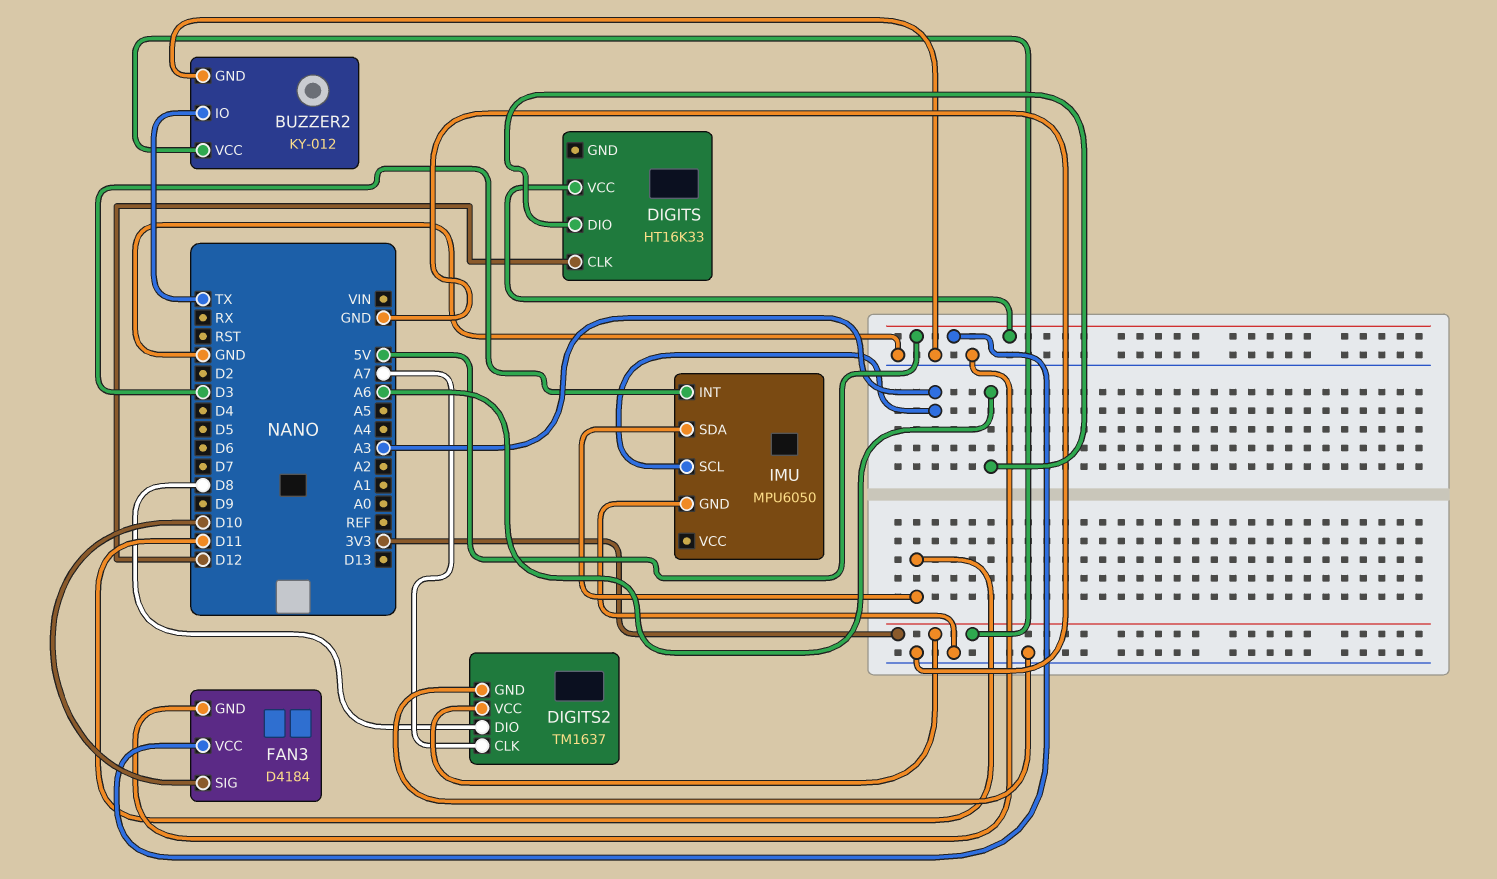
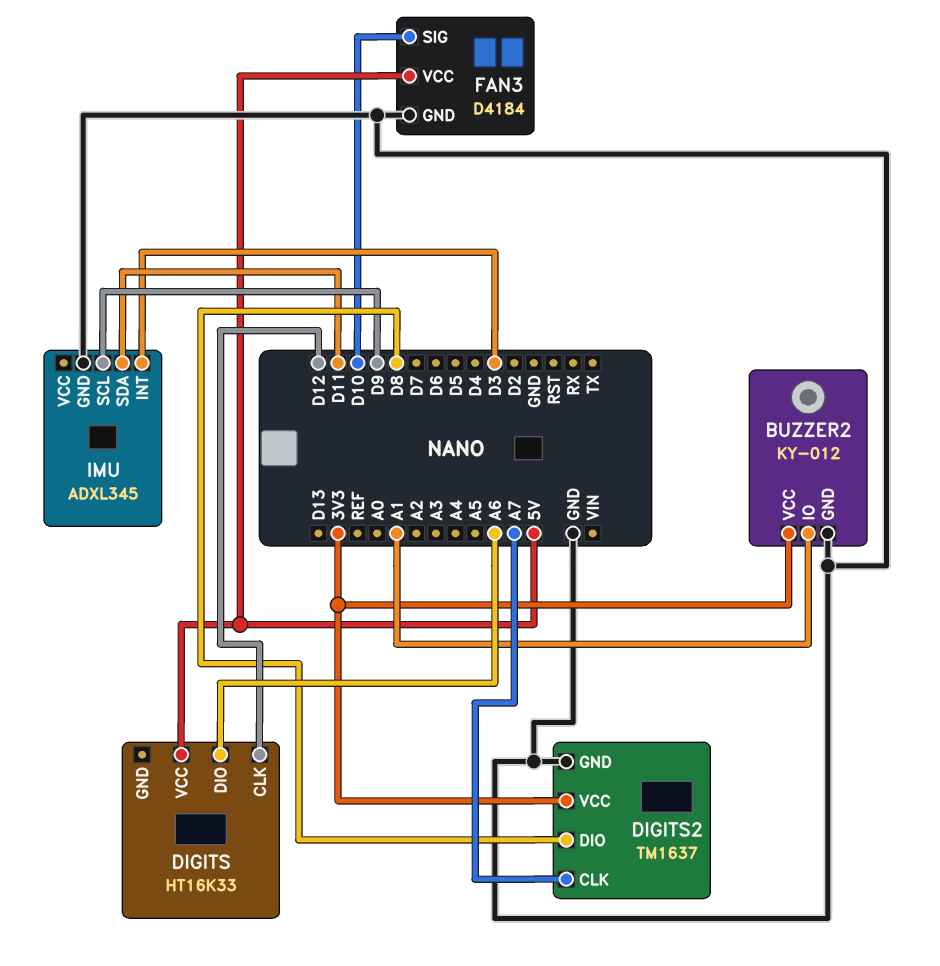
BUZZER2 pin IO: TX -> A1
IMU: MPU6050 -> ADXL345
IMU pin SCL: A3 -> D9

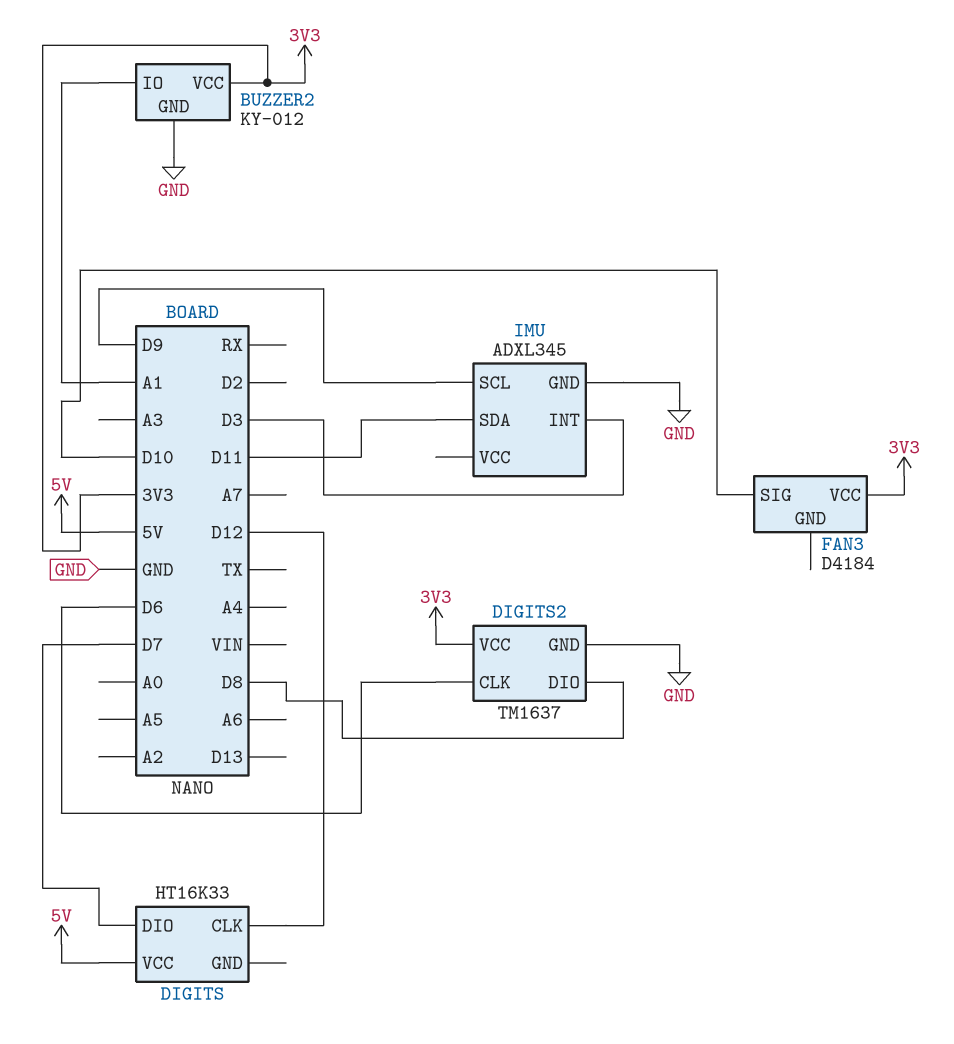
DIGITS pin DIO: A6 -> D7
DIGITS2 pin CLK: A7 -> D6
FAN3 pin GND: GND -> none
FAN3 pin VCC: 5V -> 3V3

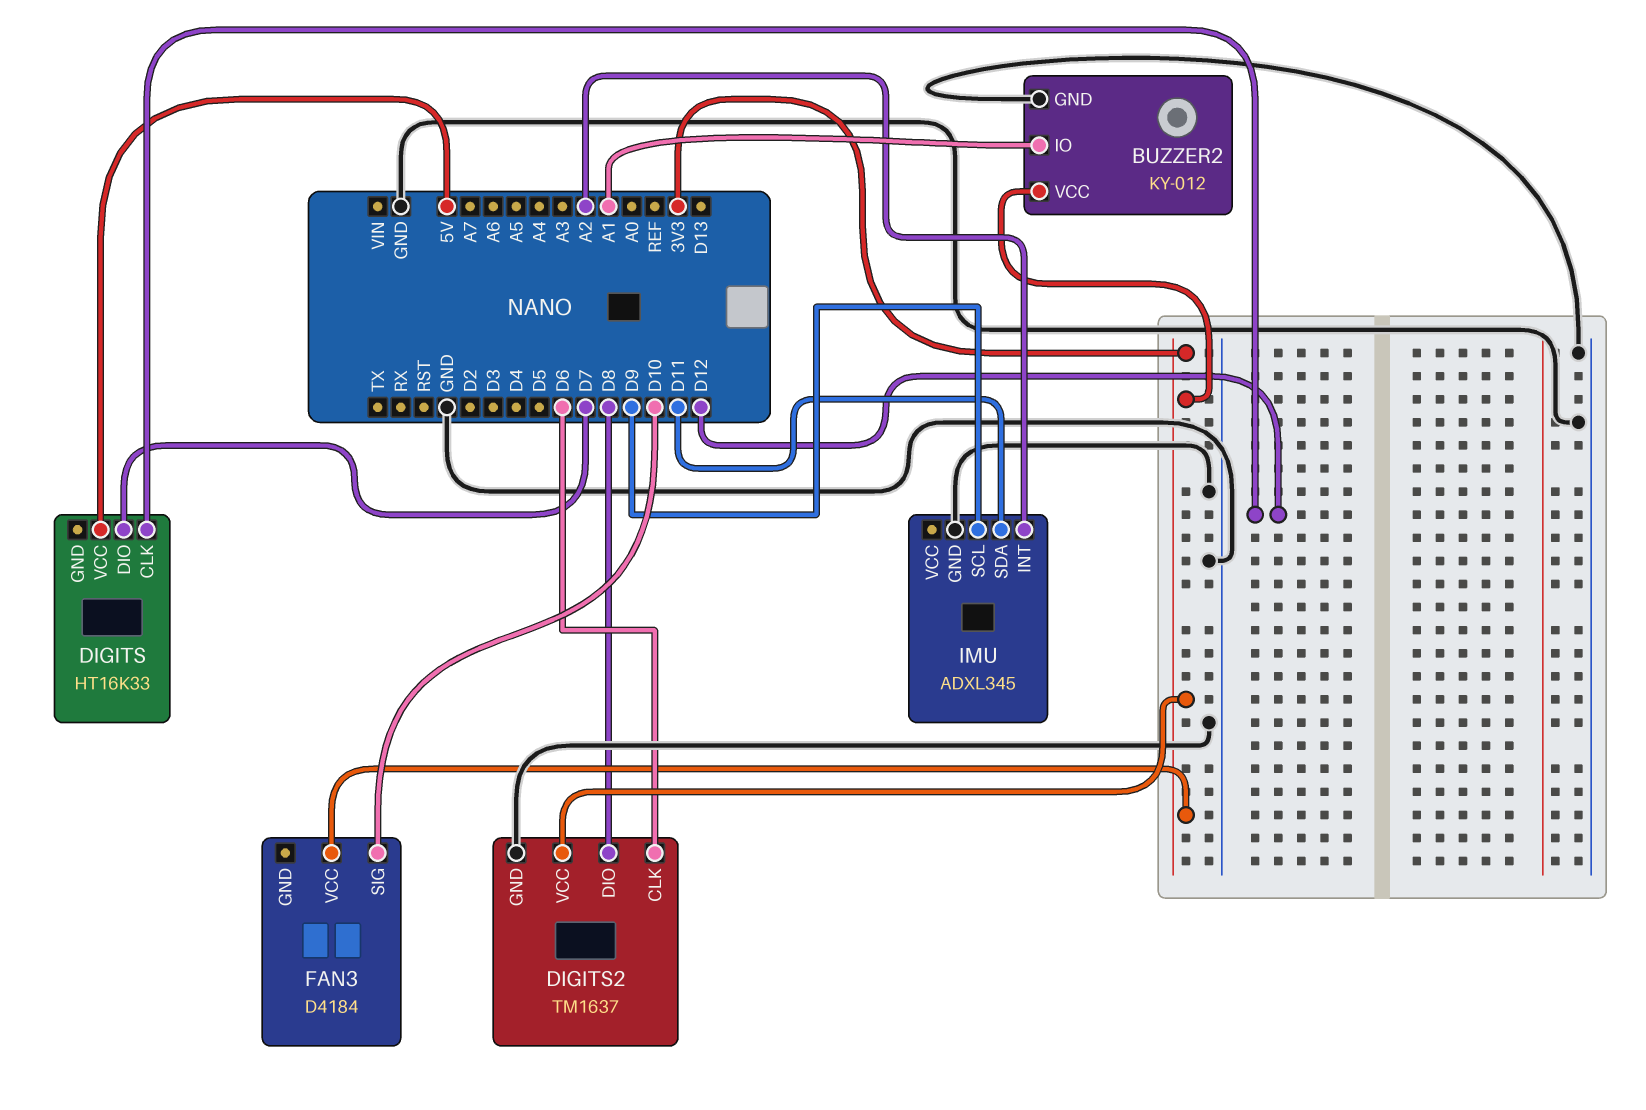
IMU pin INT: D3 -> A2

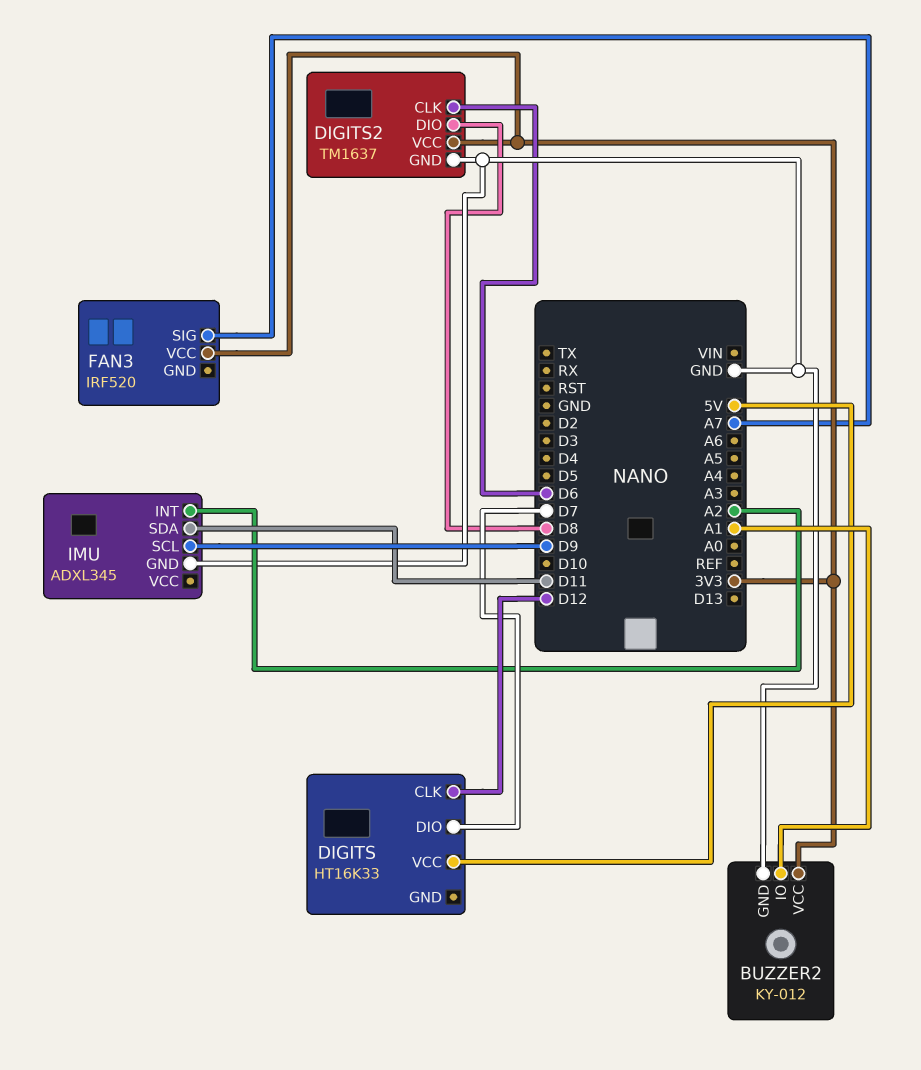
FAN3: D4184 -> IRF520
FAN3 pin SIG: D10 -> A7

